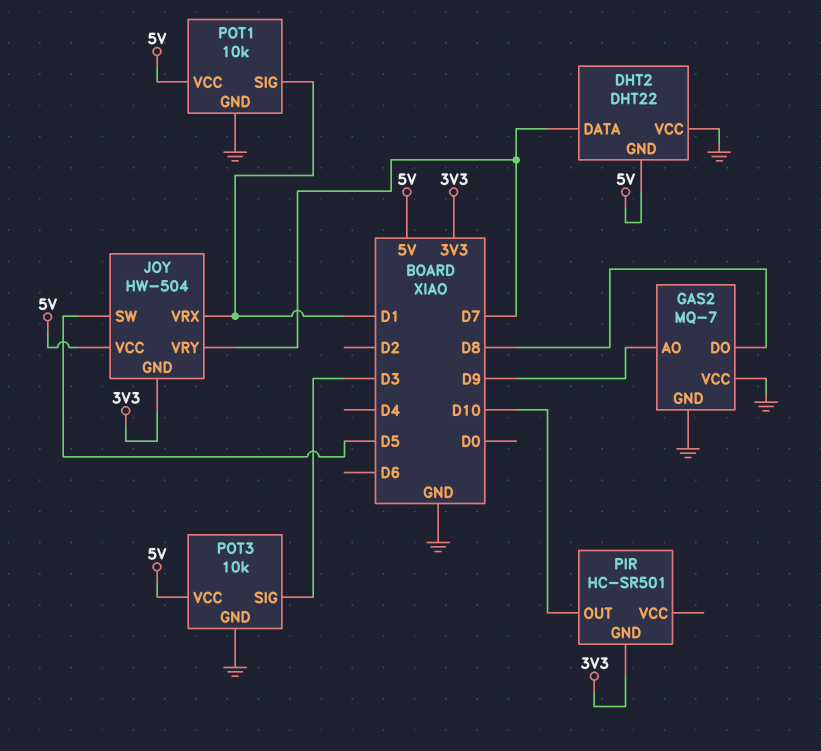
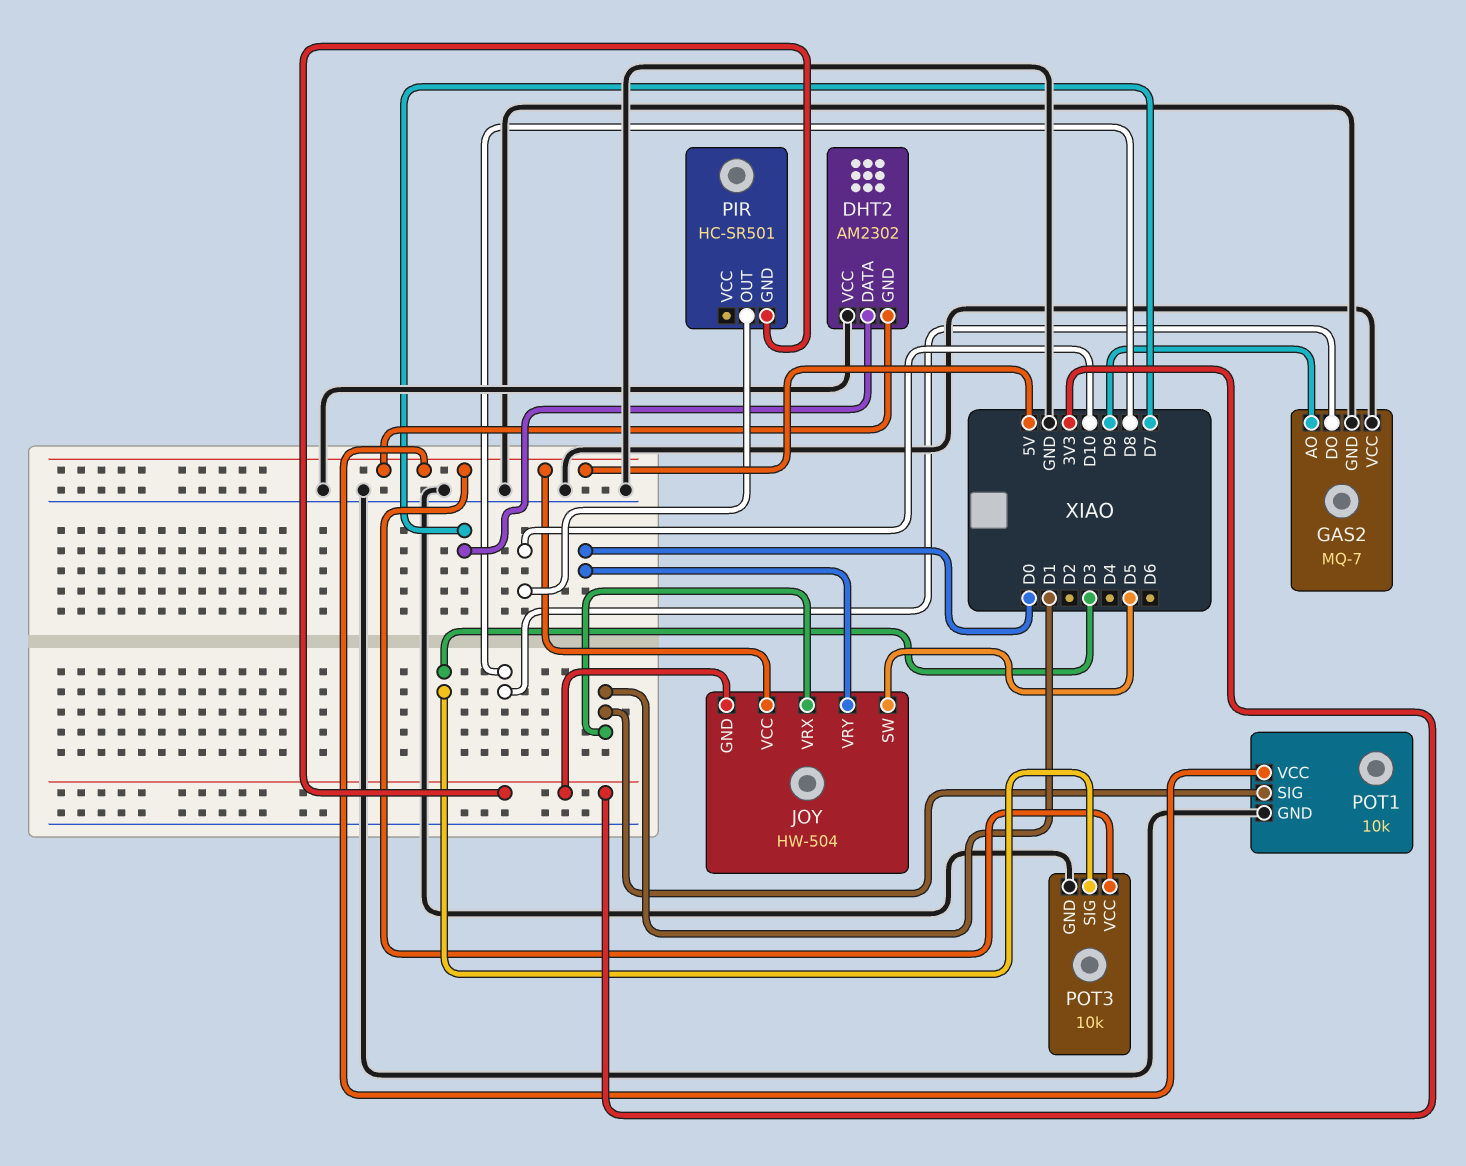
DHT2: DHT22 -> AM2302
JOY pin VRY: D7 -> D0

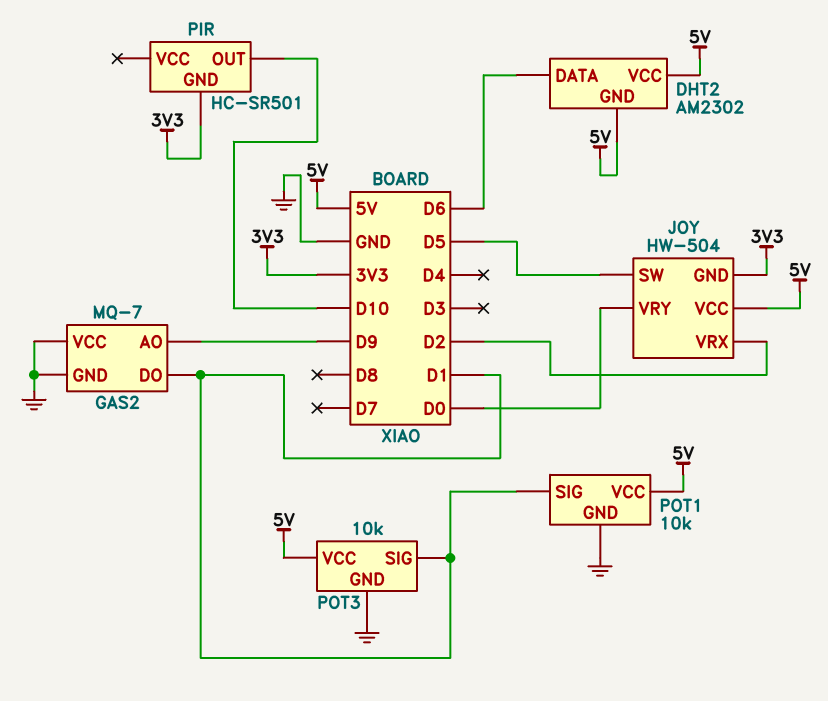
DHT2 pin DATA: D7 -> D6
DHT2 pin VCC: GND -> 5V
GAS2 pin DO: D8 -> D1
JOY pin VRX: D1 -> D2
POT3 pin SIG: D3 -> D1

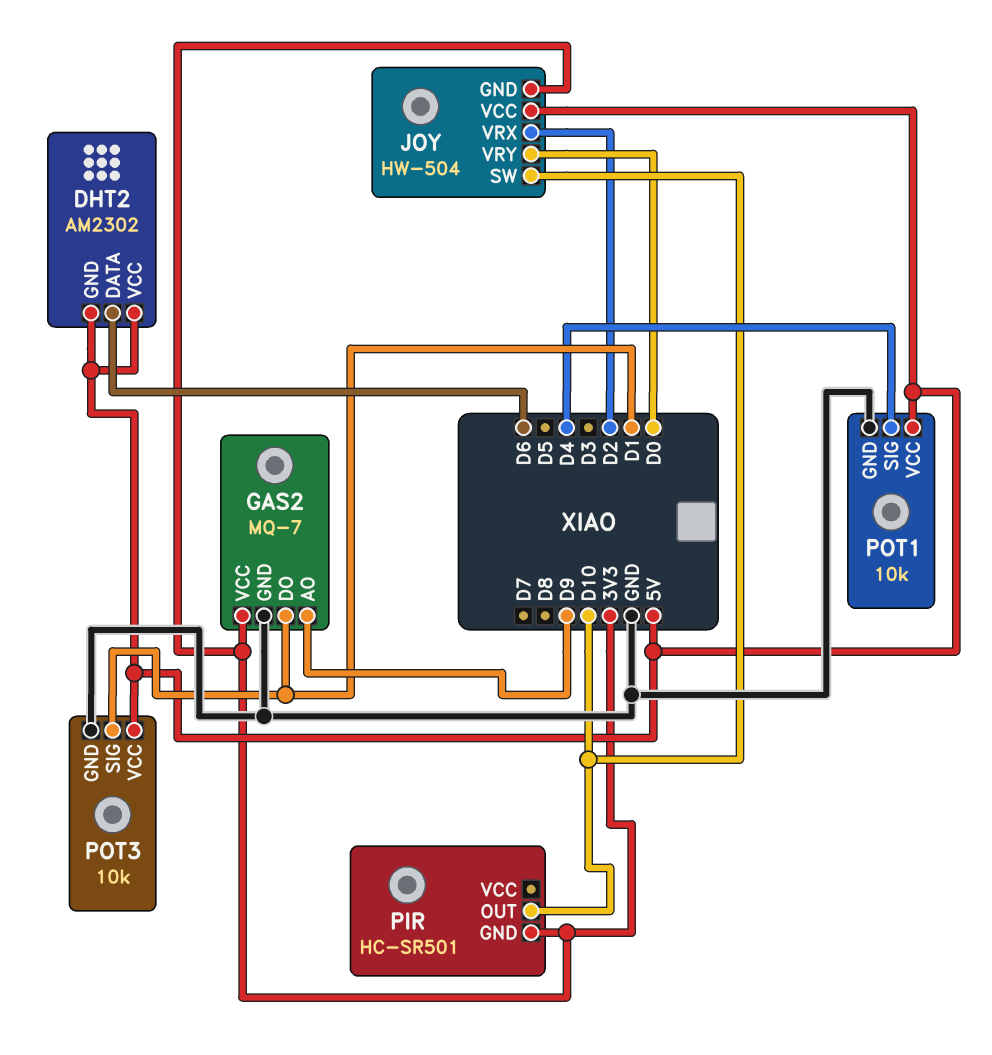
GAS2 pin VCC: GND -> 3V3
JOY pin SW: D5 -> D10
POT1 pin SIG: D1 -> D4

